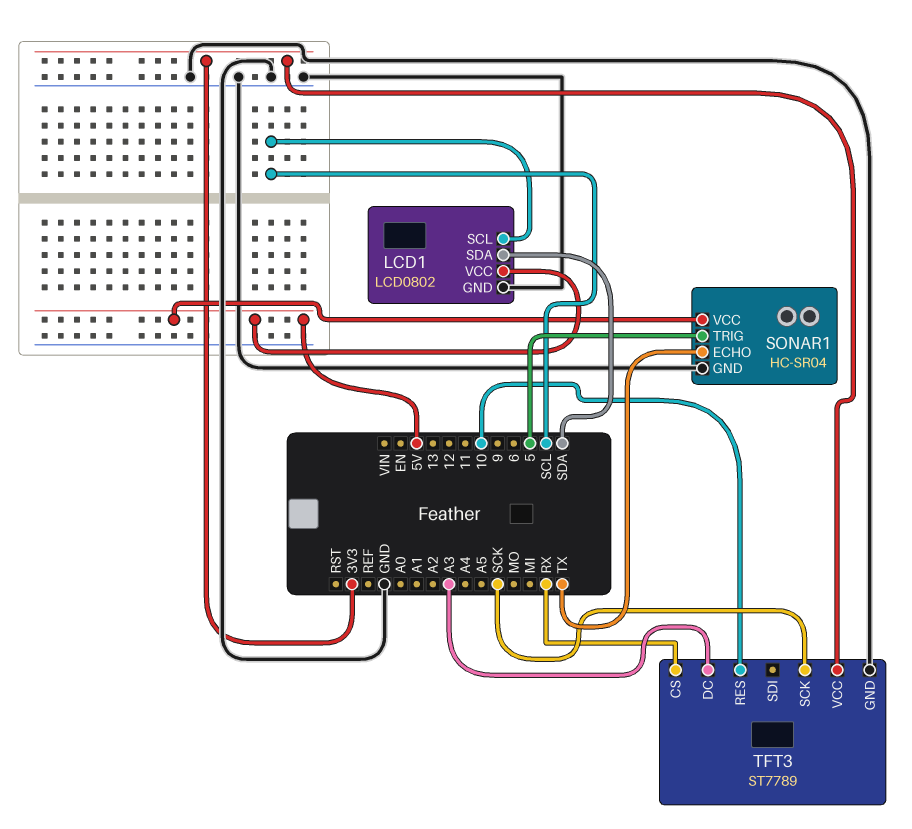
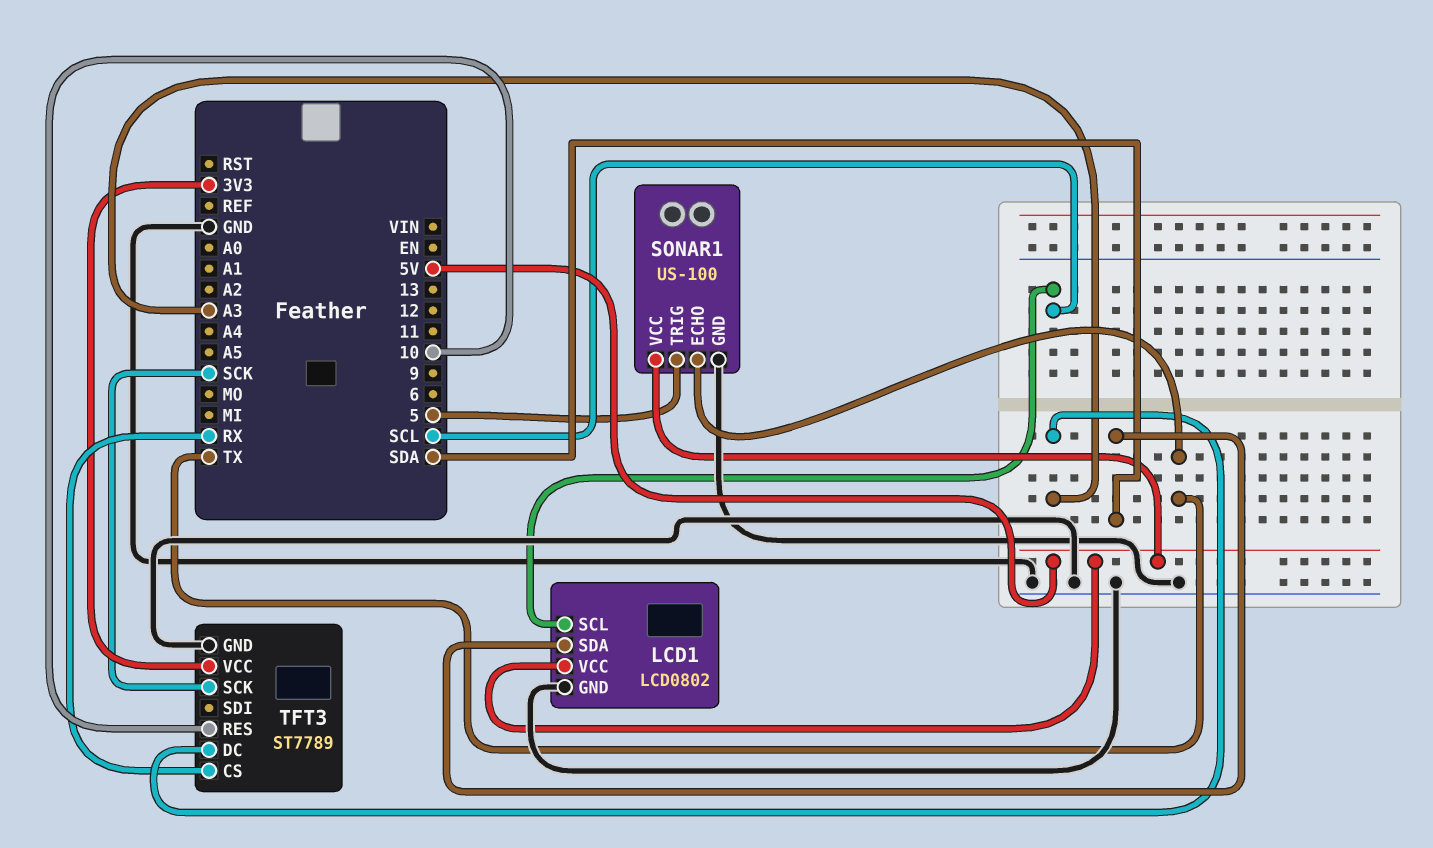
SONAR1: HC-SR04 -> US-100

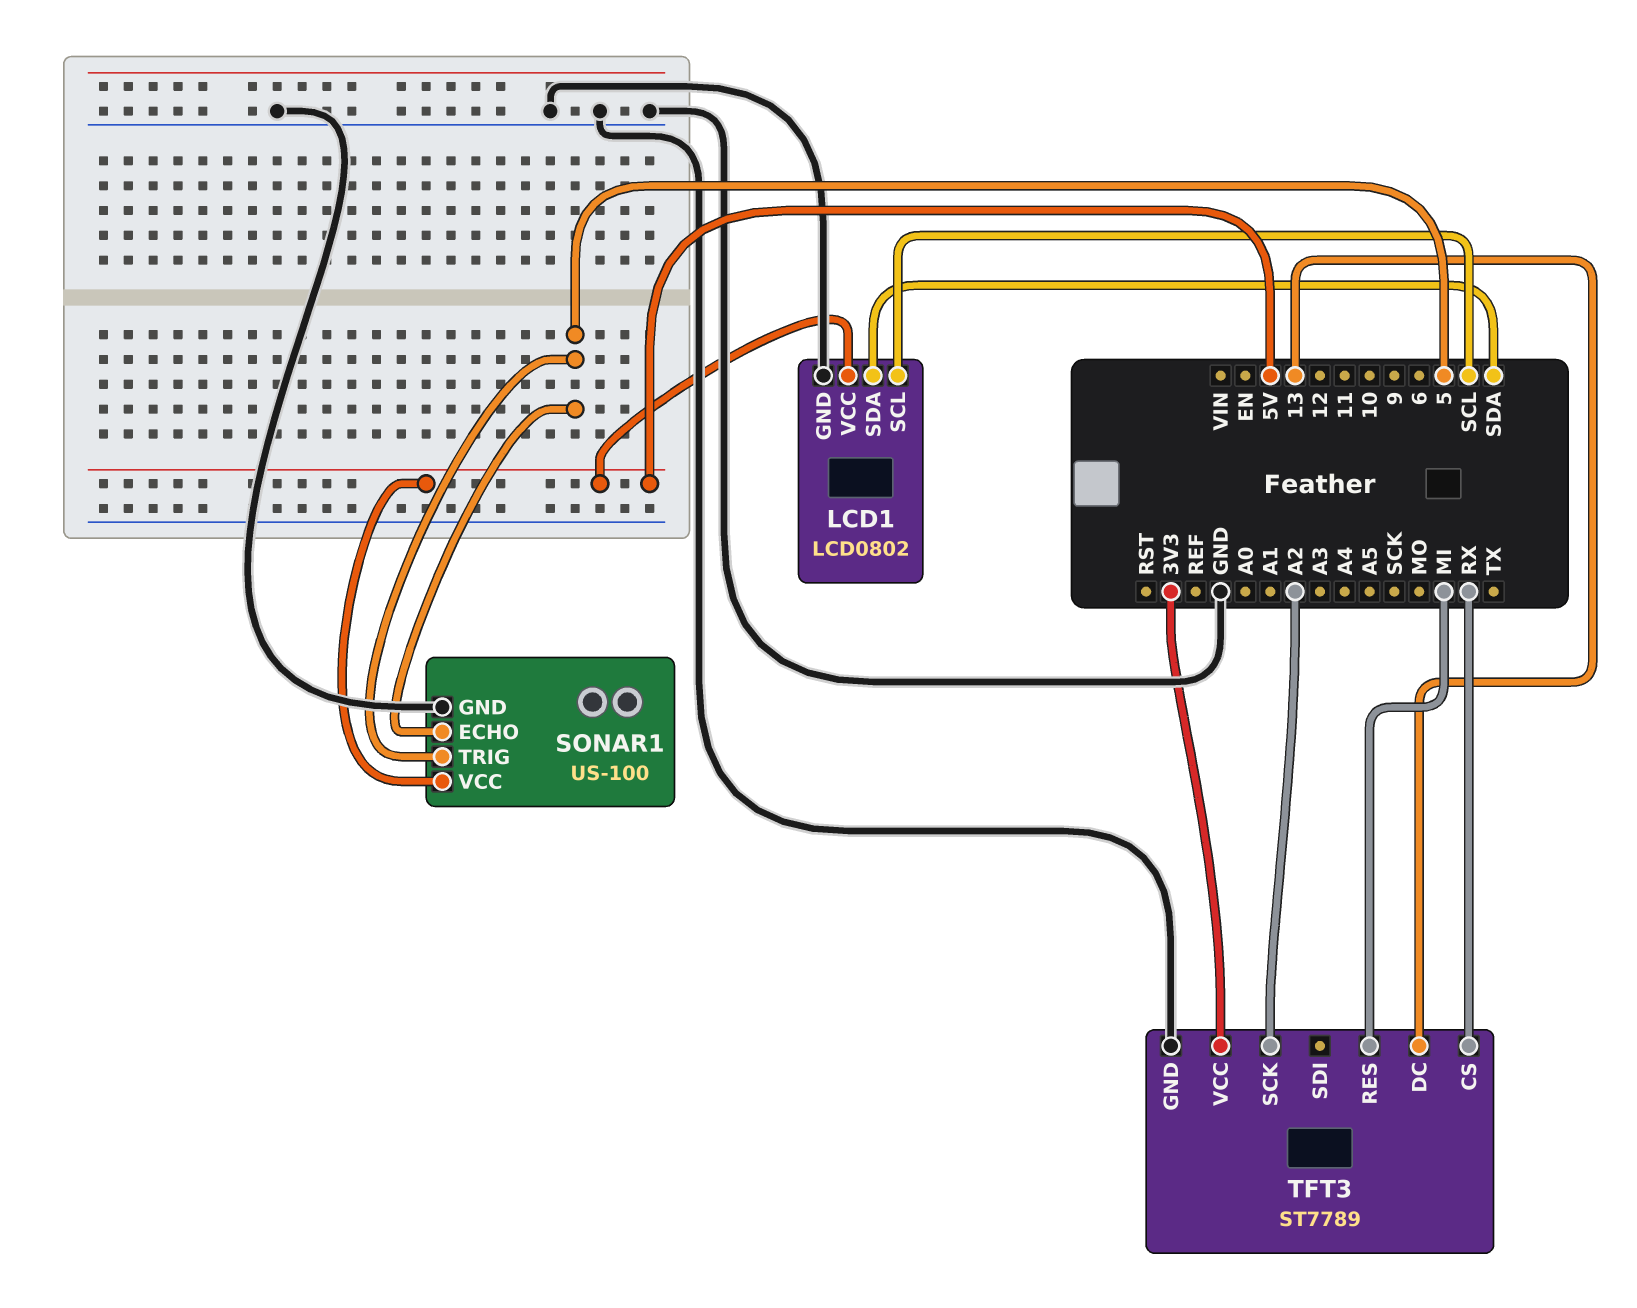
SONAR1 pin ECHO: TX -> 5
TFT3 pin DC: A3 -> 13
TFT3 pin RES: 10 -> MI
TFT3 pin SCK: SCK -> A2

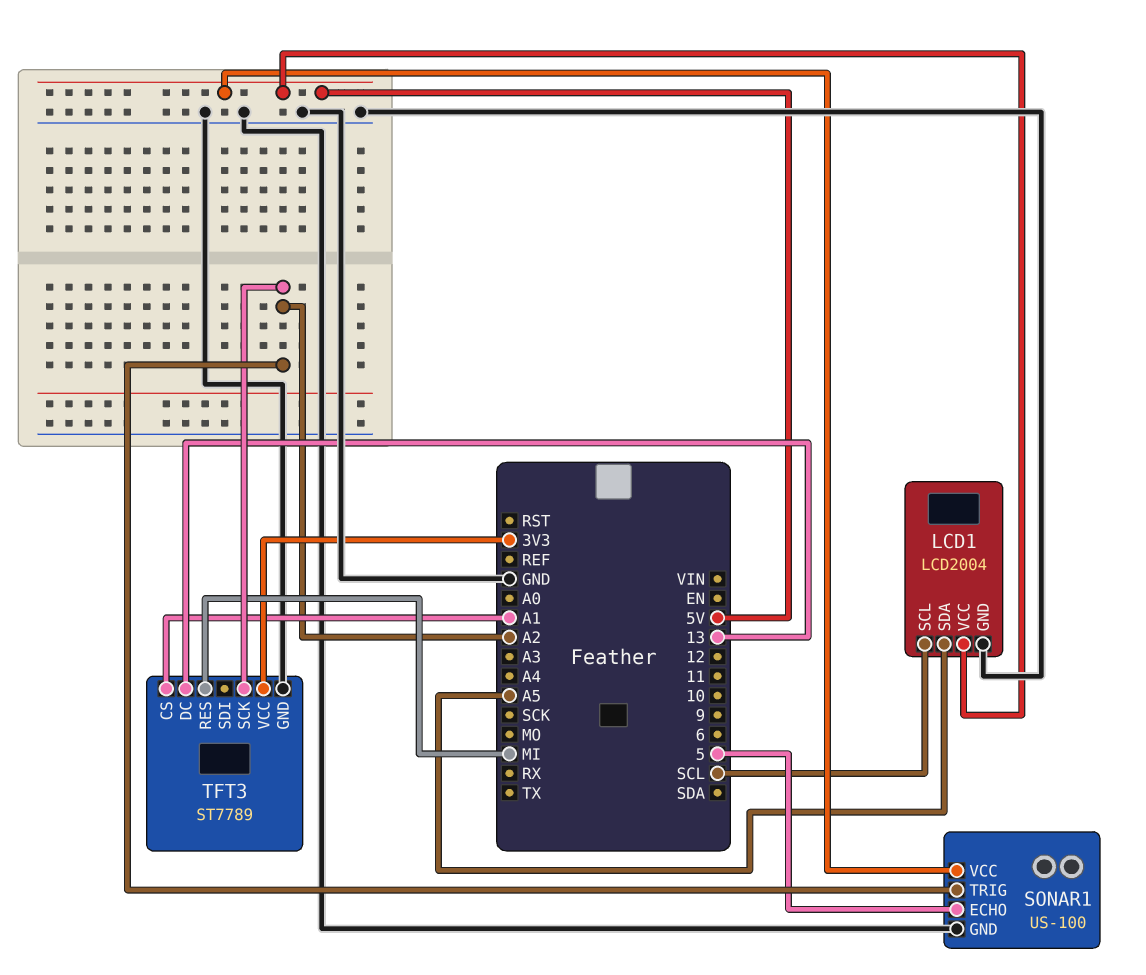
LCD1: LCD0802 -> LCD2004
LCD1 pin SDA: SDA -> A5
SONAR1 pin TRIG: 5 -> A2
TFT3 pin CS: RX -> A1

